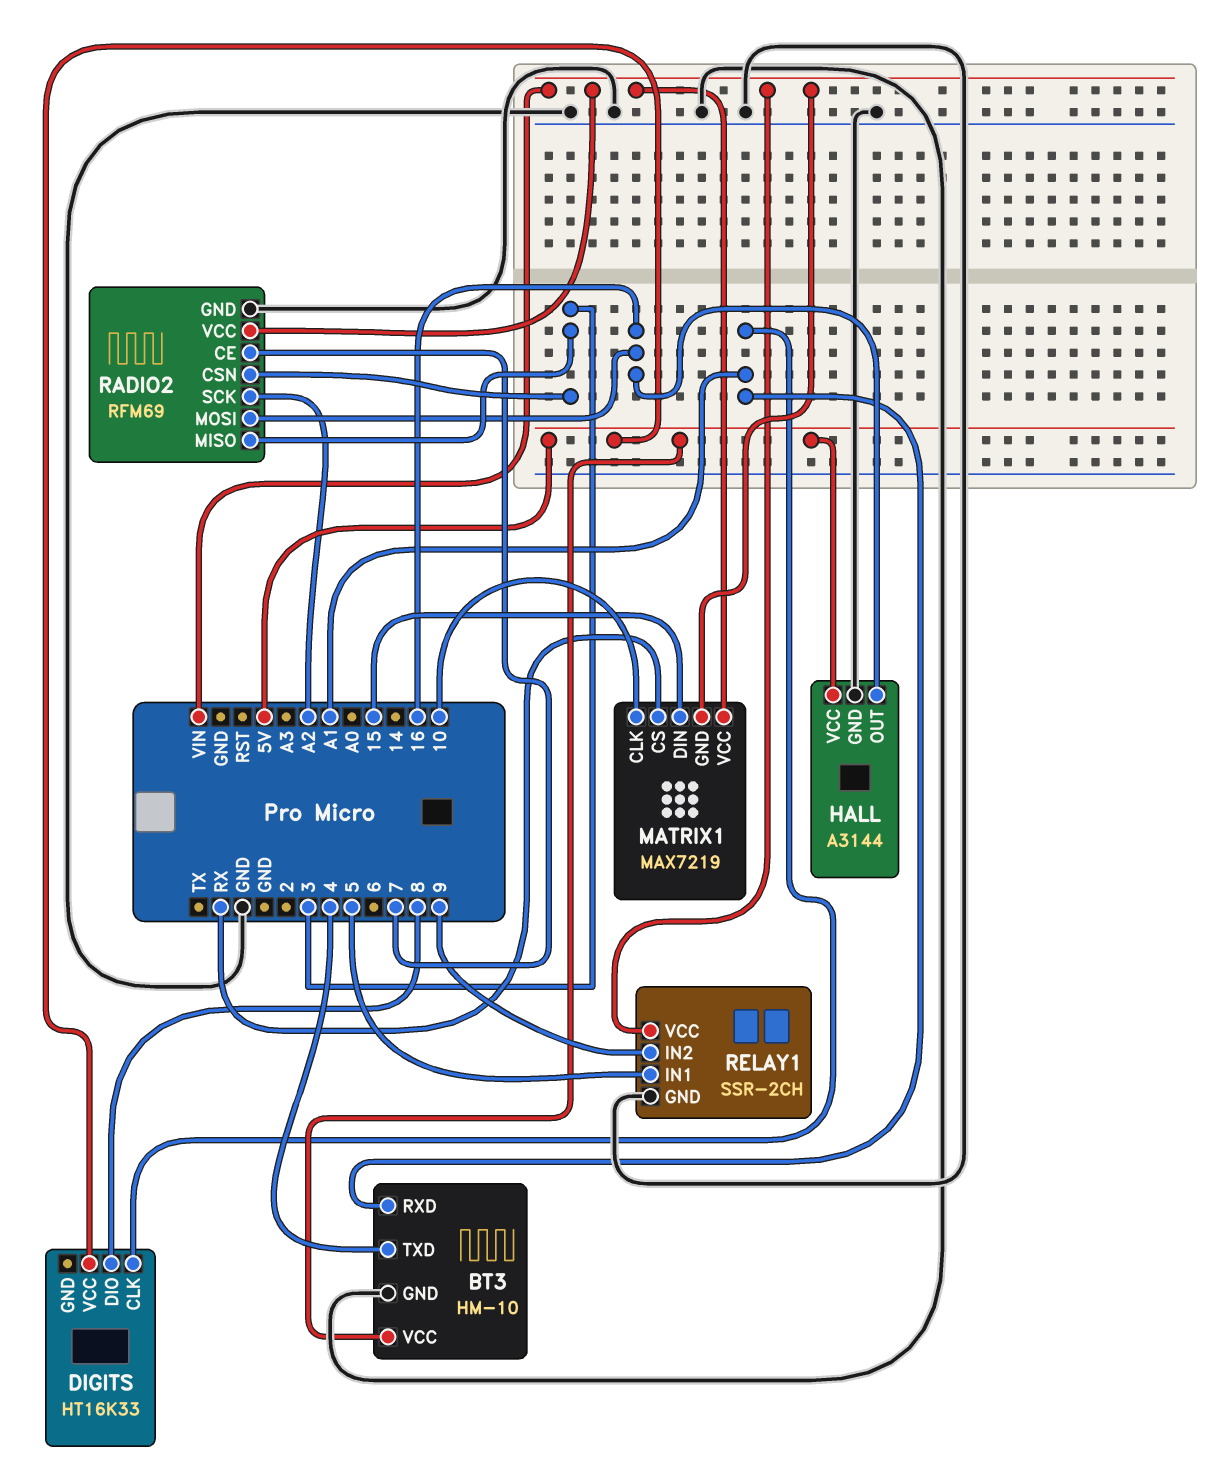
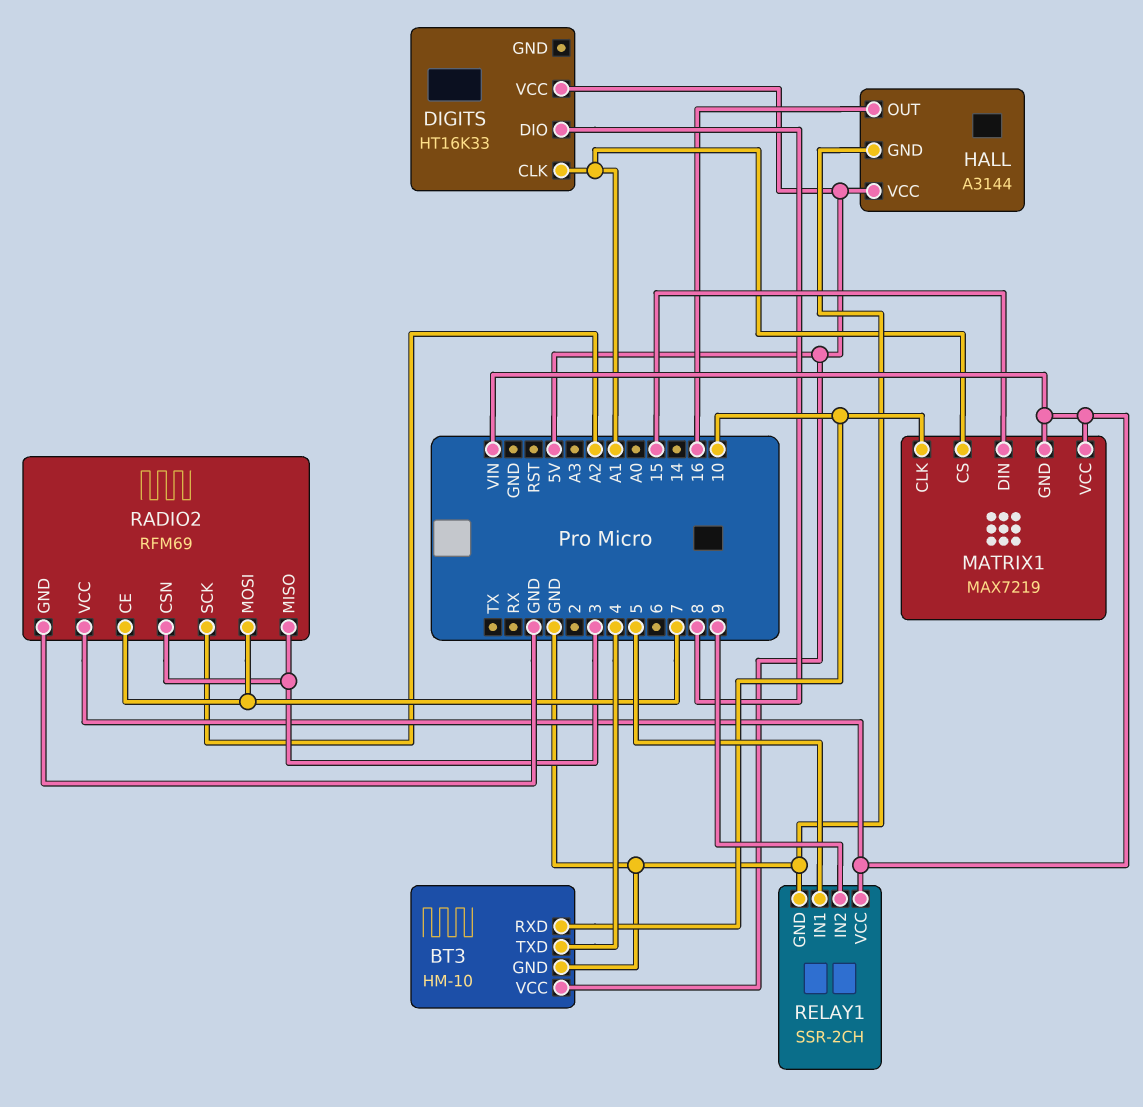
BT3 pin RXD: A1 -> 10
MATRIX1 pin CS: RX -> A1
RADIO2 pin MOSI: 16 -> 7

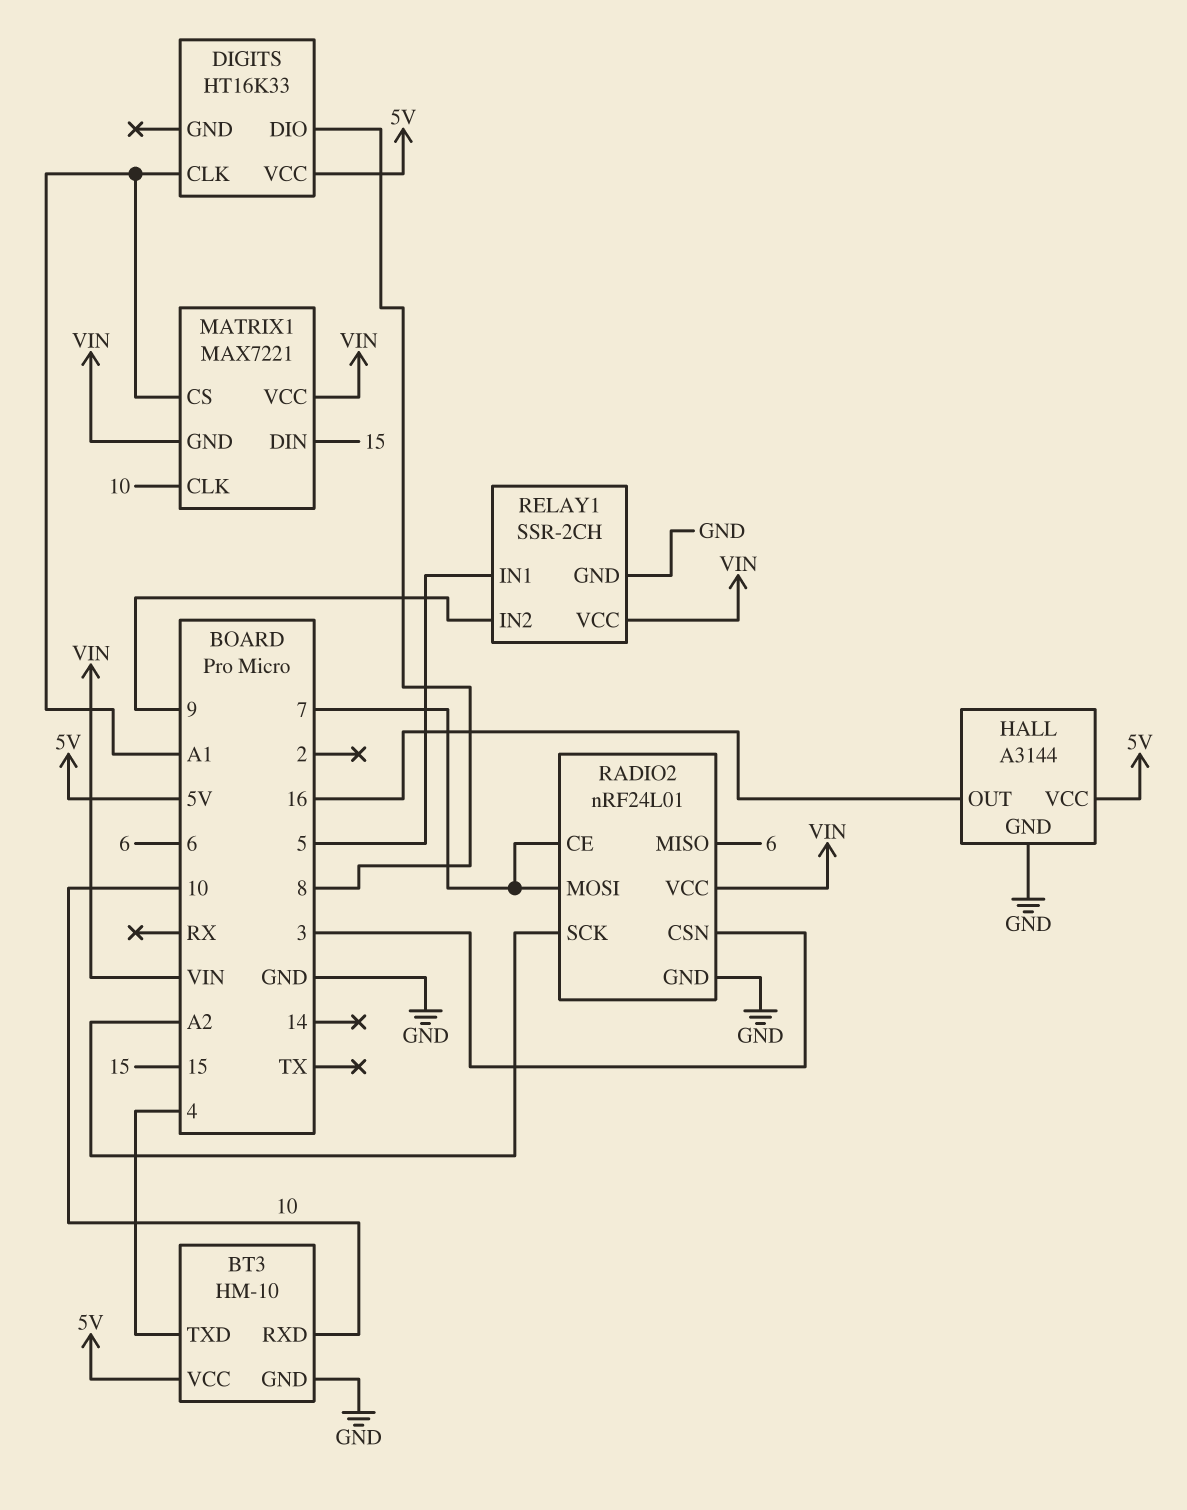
MATRIX1: MAX7219 -> MAX7221
RADIO2: RFM69 -> nRF24L01
RADIO2 pin MISO: 3 -> 6

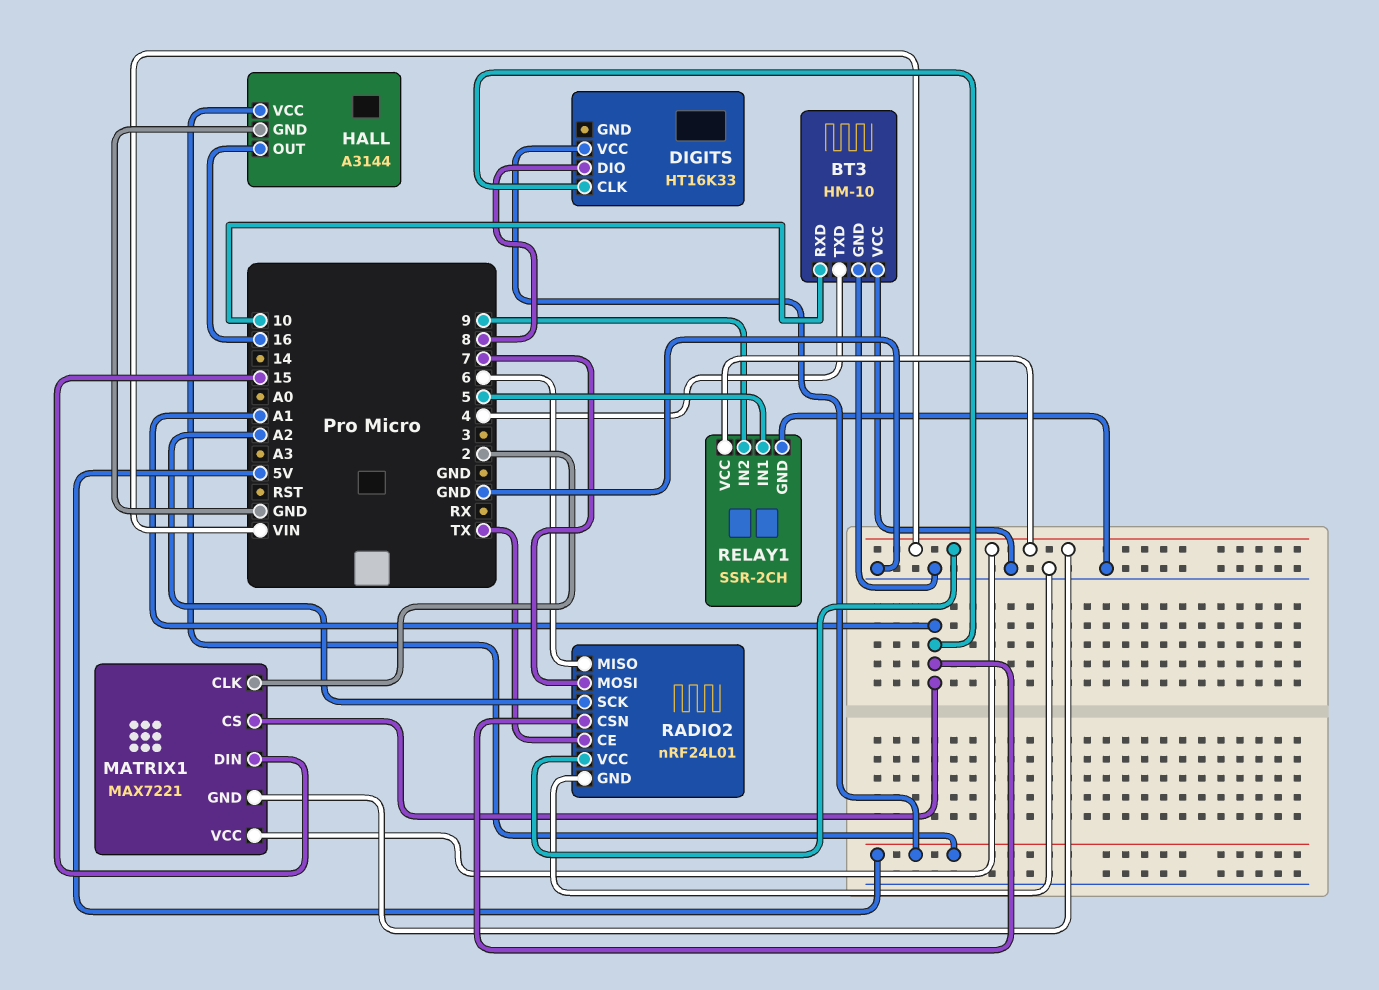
BT3 pin VCC: 5V -> GND
MATRIX1 pin CLK: 10 -> 2
RADIO2 pin CE: 7 -> TX
RADIO2 pin CSN: 3 -> A1

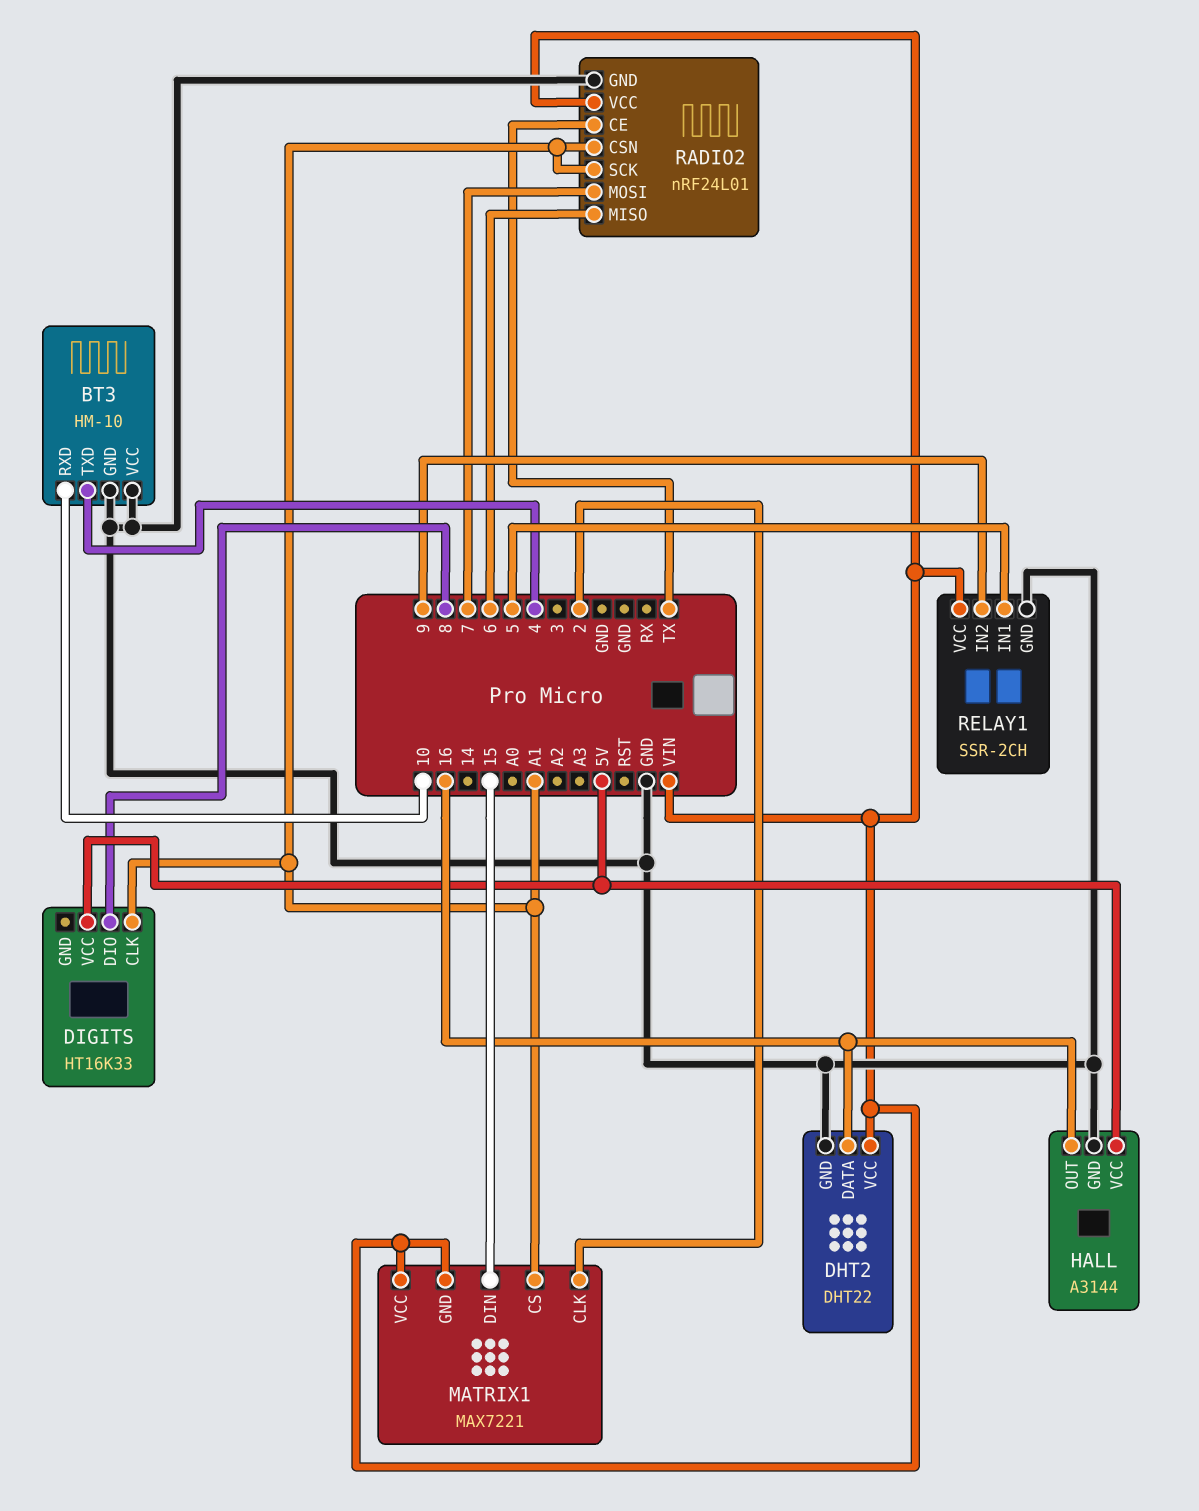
DHT2: none -> DHT22
DHT2 pin DATA: none -> 16
DHT2 pin GND: none -> GND
DHT2 pin VCC: none -> VIN
RADIO2 pin SCK: A2 -> A1

